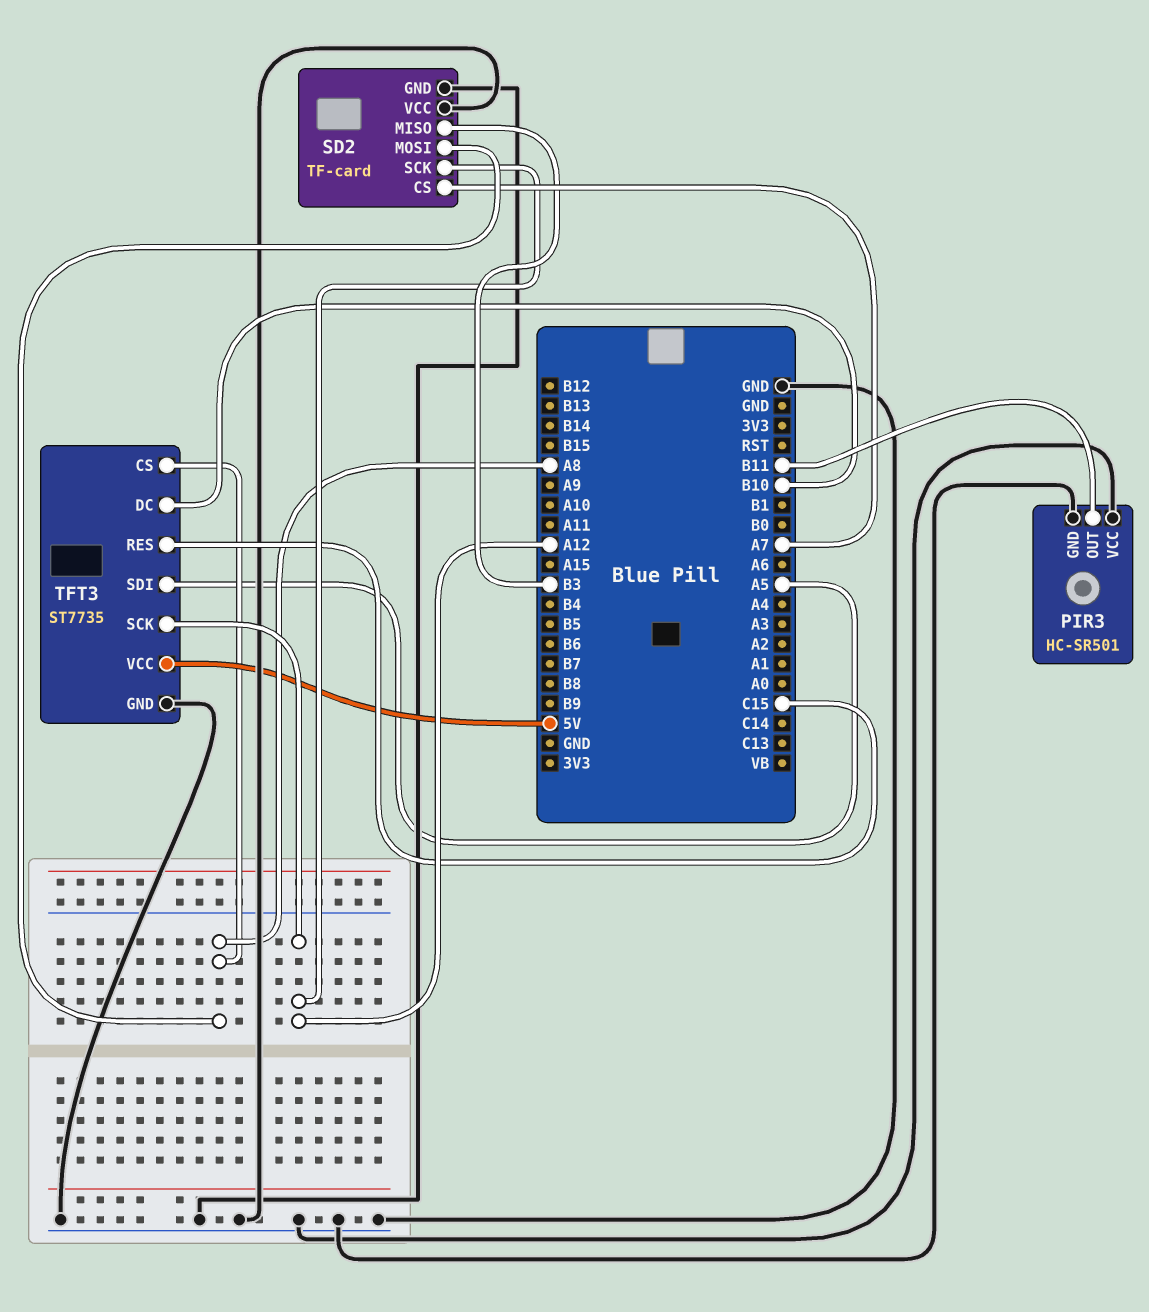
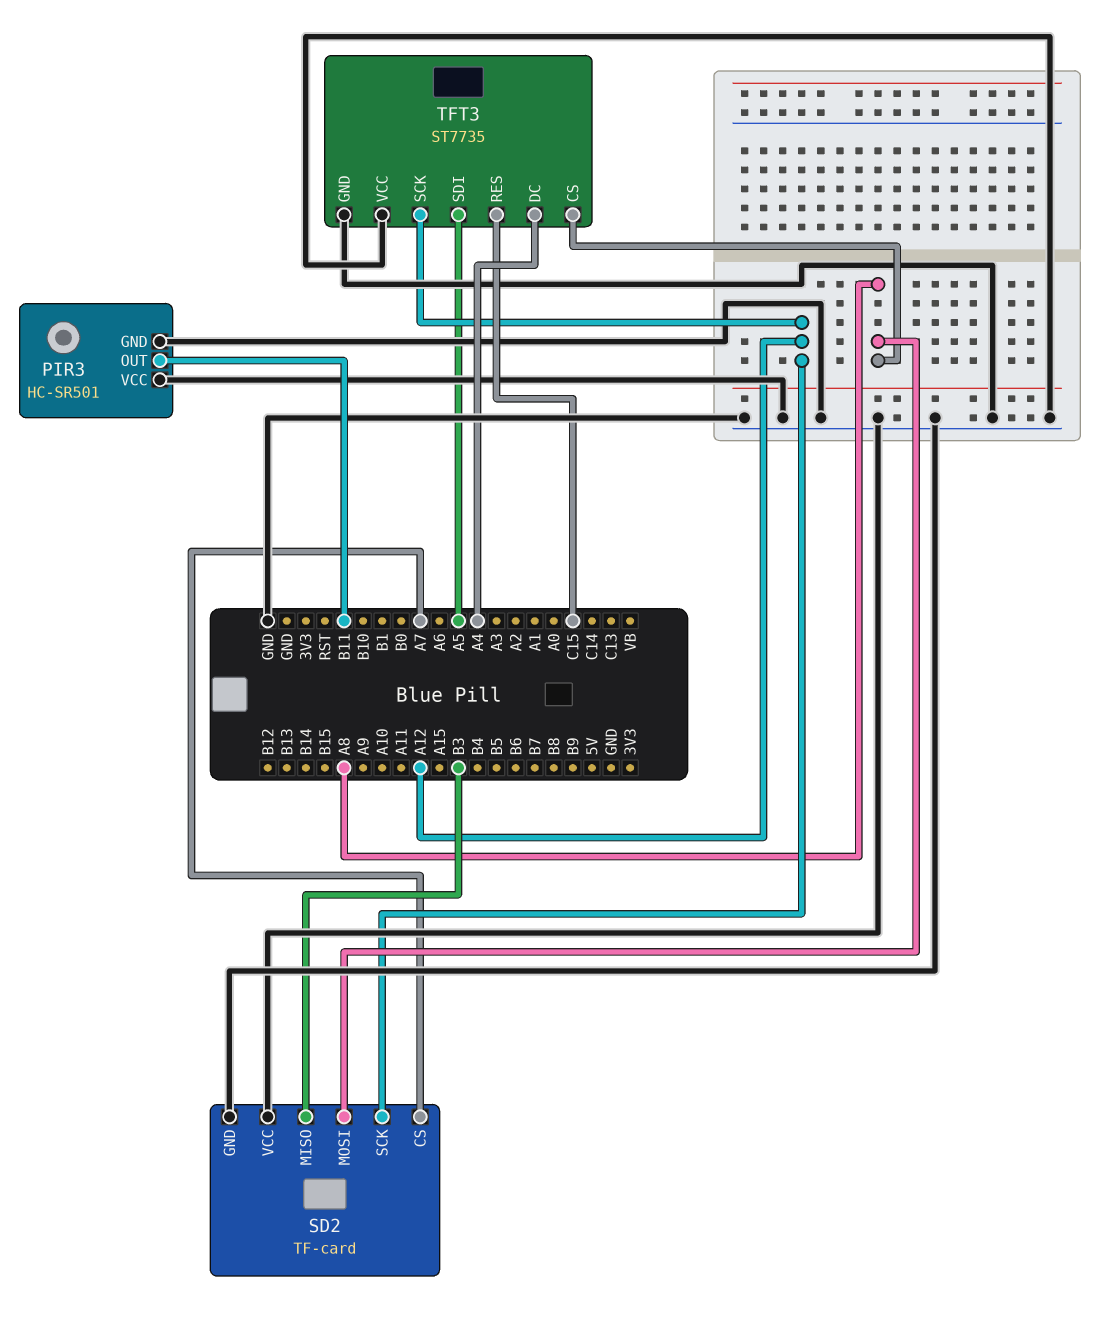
TFT3 pin DC: B10 -> A4
TFT3 pin VCC: 5V -> GND

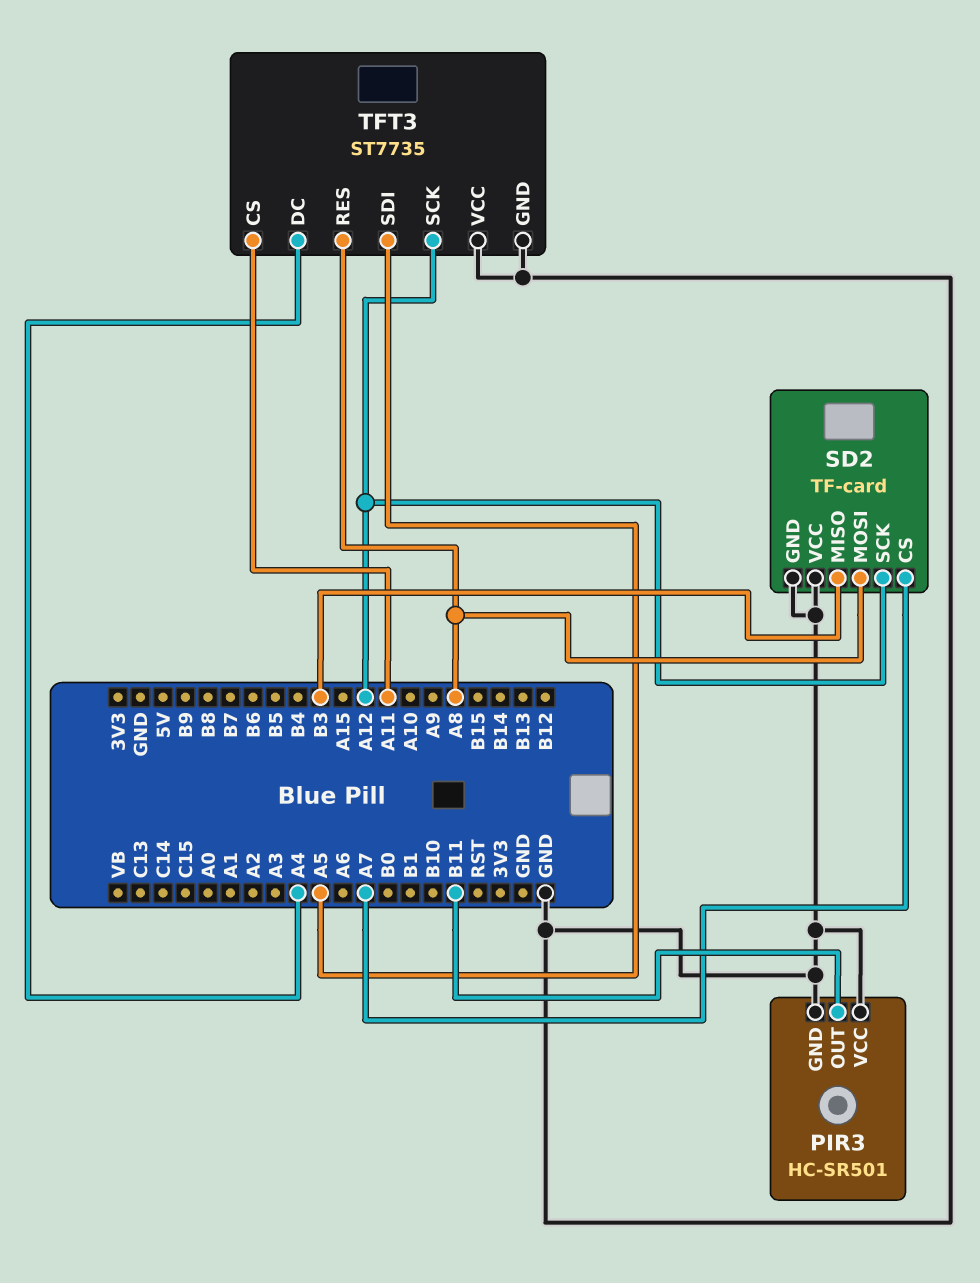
TFT3 pin CS: A8 -> A11
TFT3 pin RES: C15 -> A8

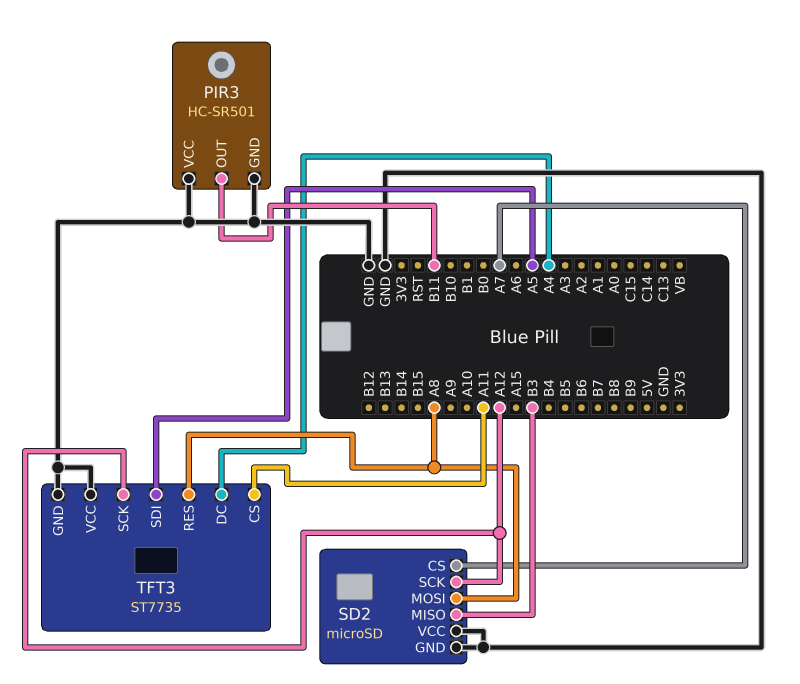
SD2: TF-card -> microSD

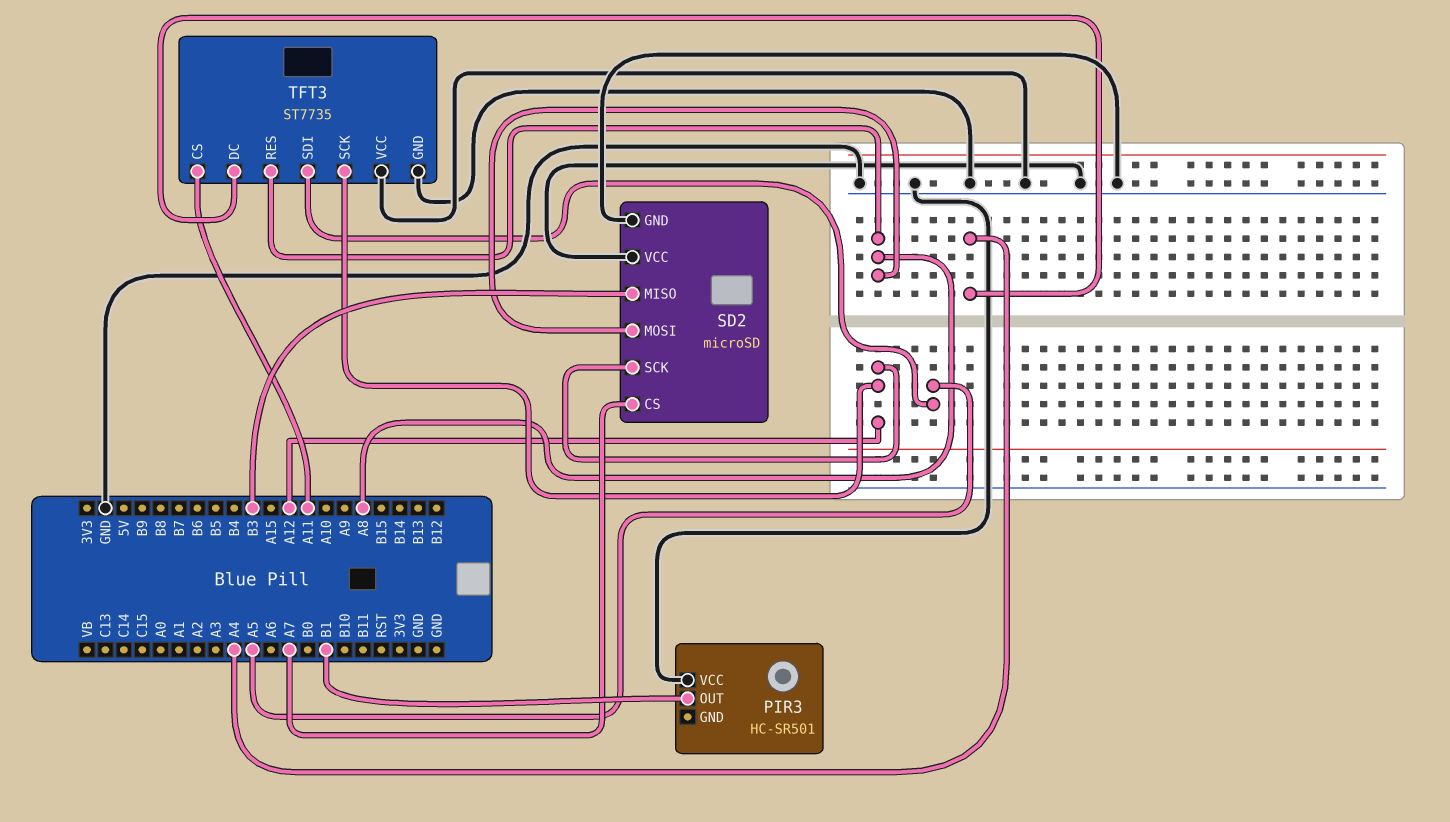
PIR3 pin GND: GND -> none
PIR3 pin OUT: B11 -> B1

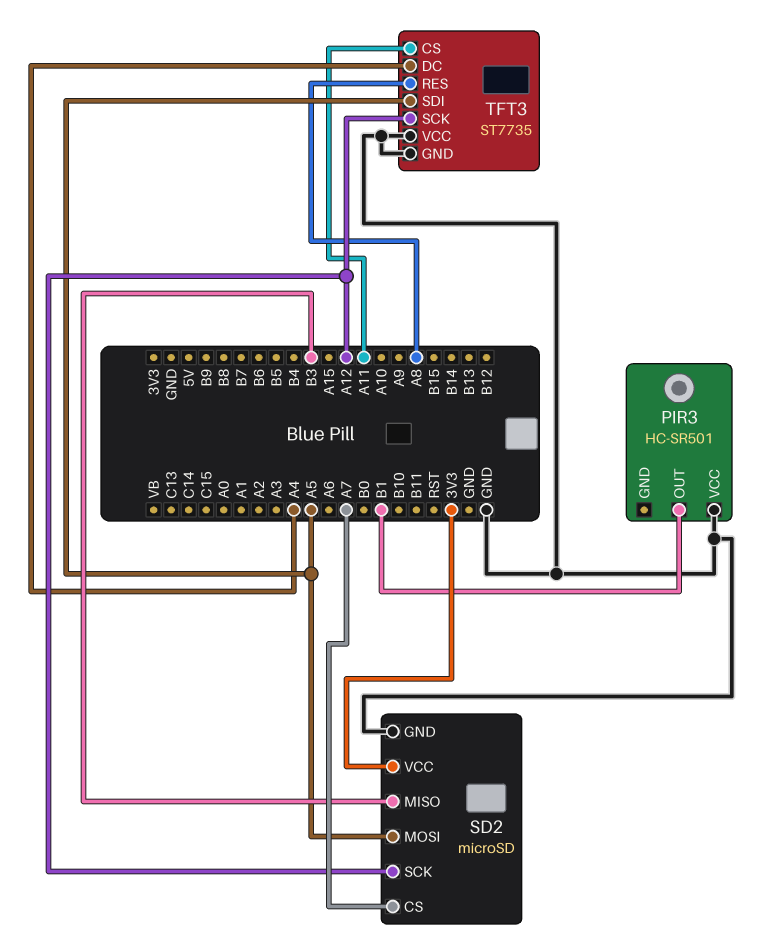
SD2 pin MOSI: A8 -> A5
SD2 pin VCC: GND -> 3V3

